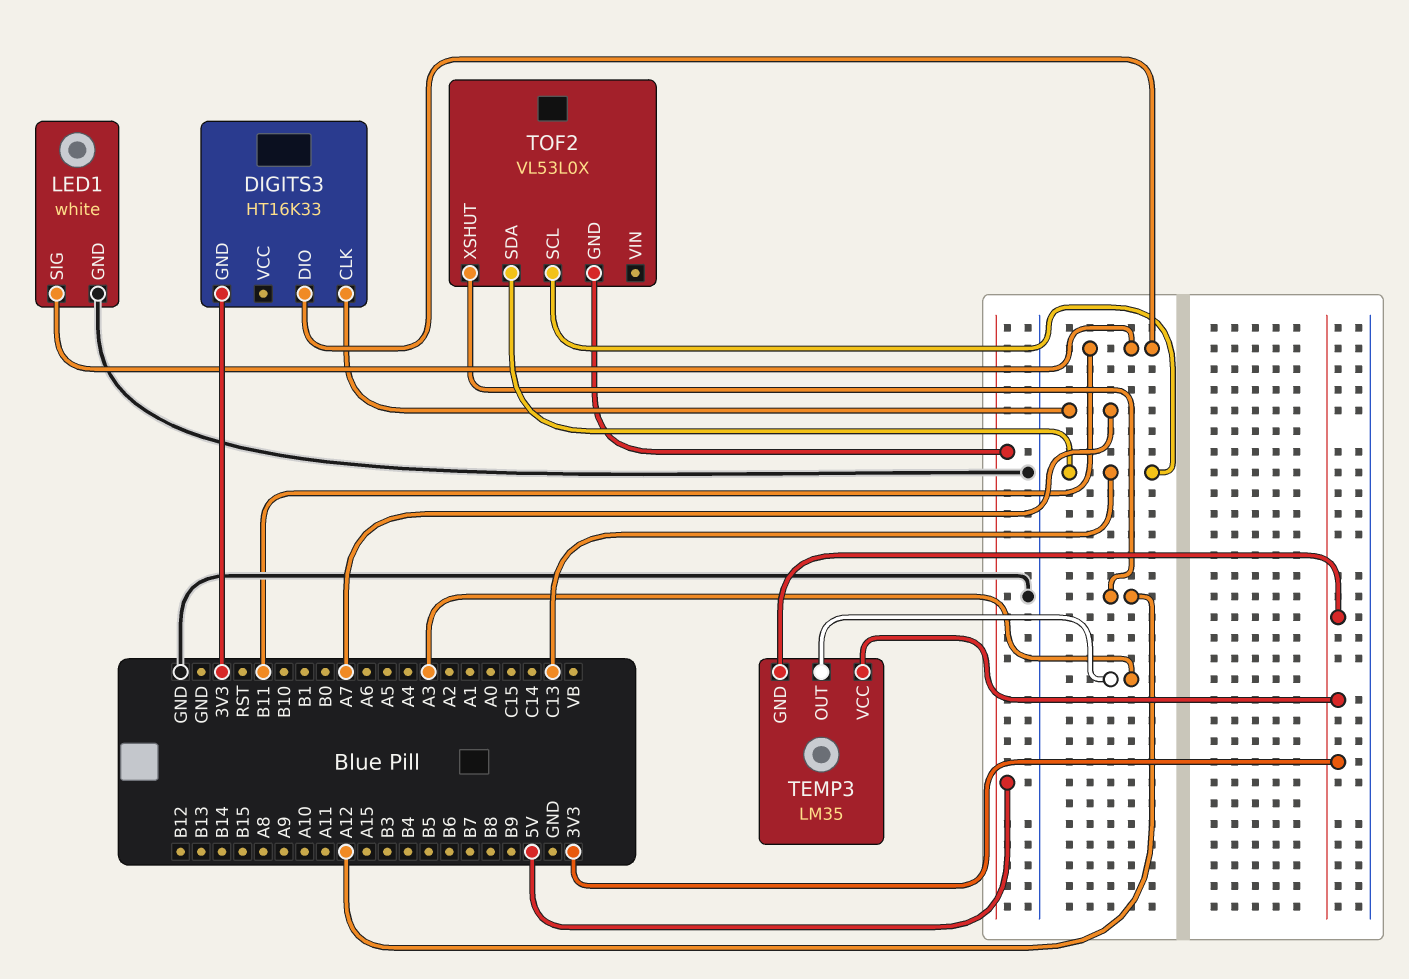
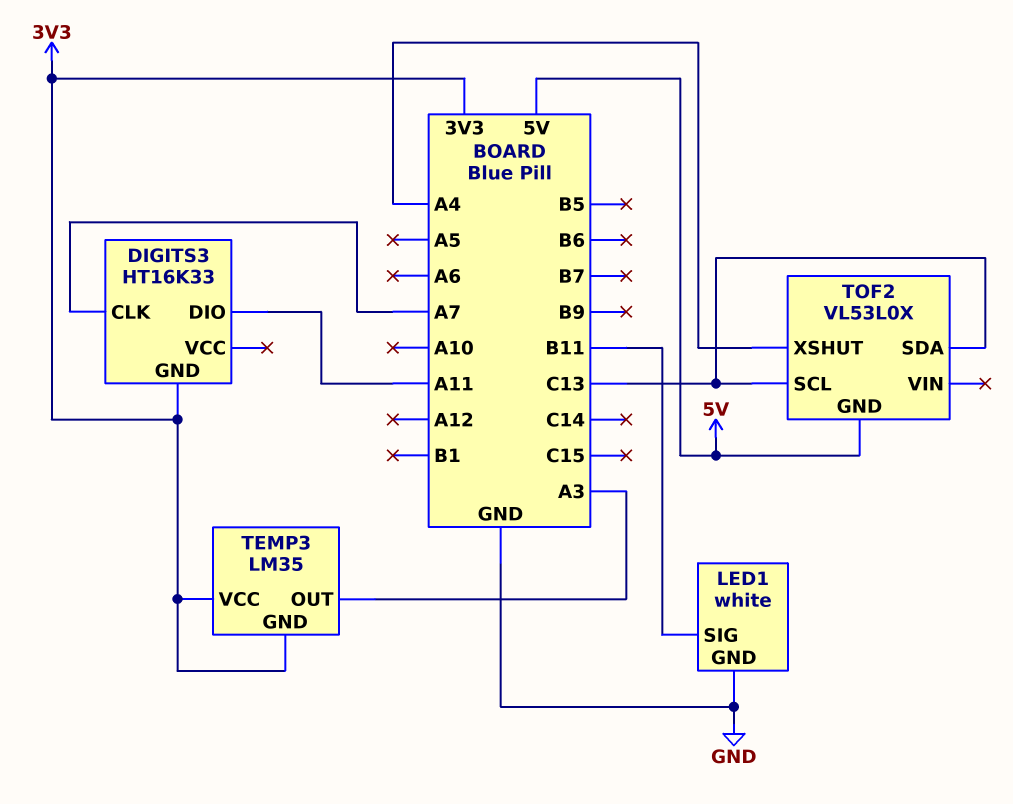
DIGITS3 pin DIO: B11 -> A11
TOF2 pin XSHUT: A12 -> A4

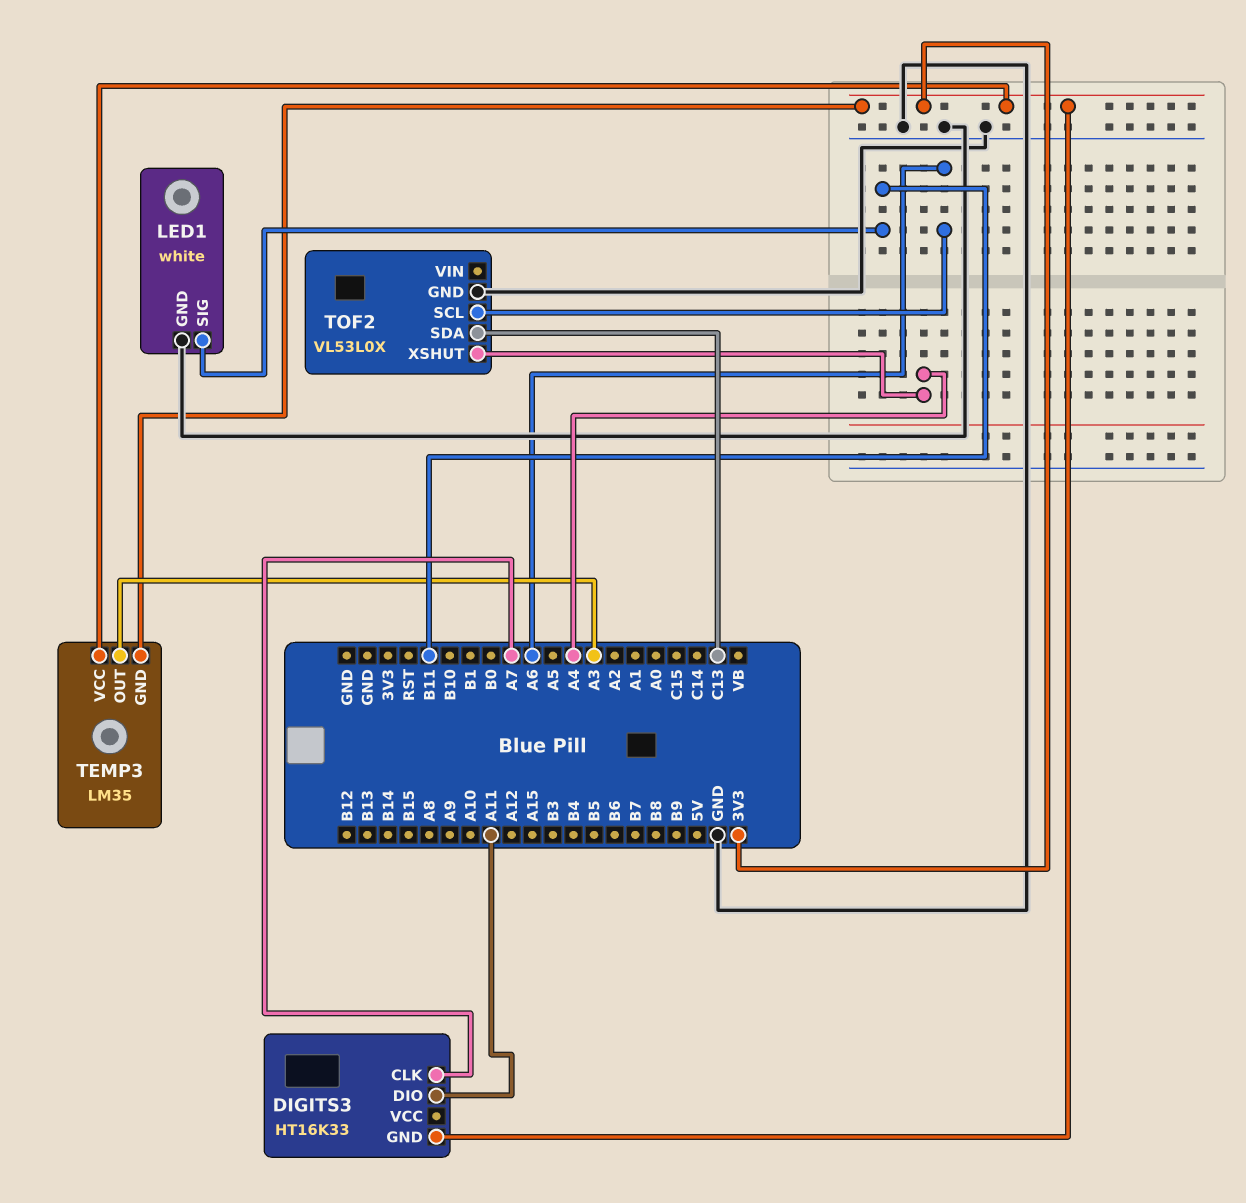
TOF2 pin GND: 5V -> GND
TOF2 pin SCL: C13 -> A6

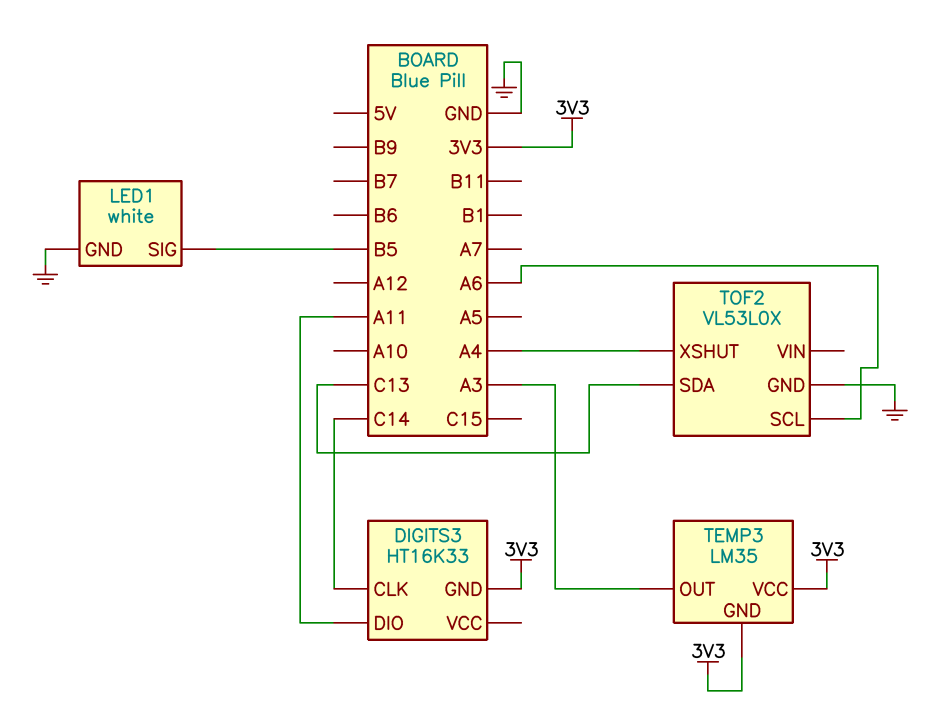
DIGITS3 pin CLK: A7 -> C14
LED1 pin SIG: B11 -> B5

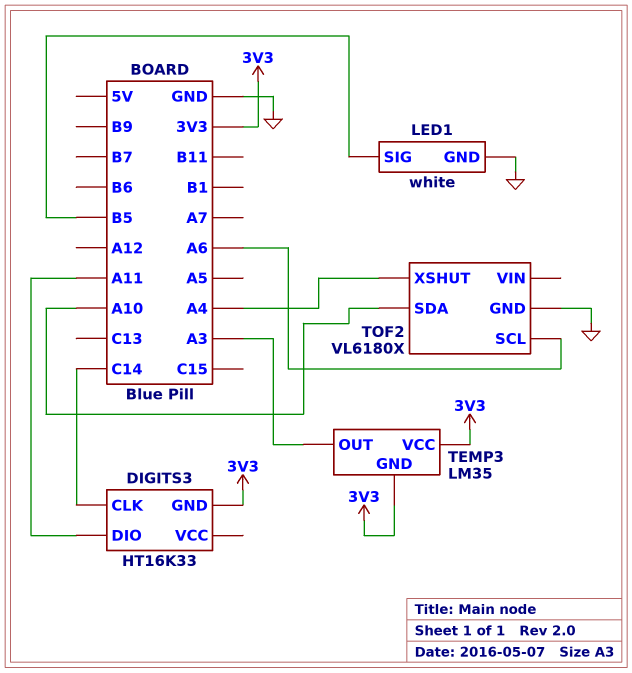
TOF2: VL53L0X -> VL6180X
TOF2 pin SDA: C13 -> A10

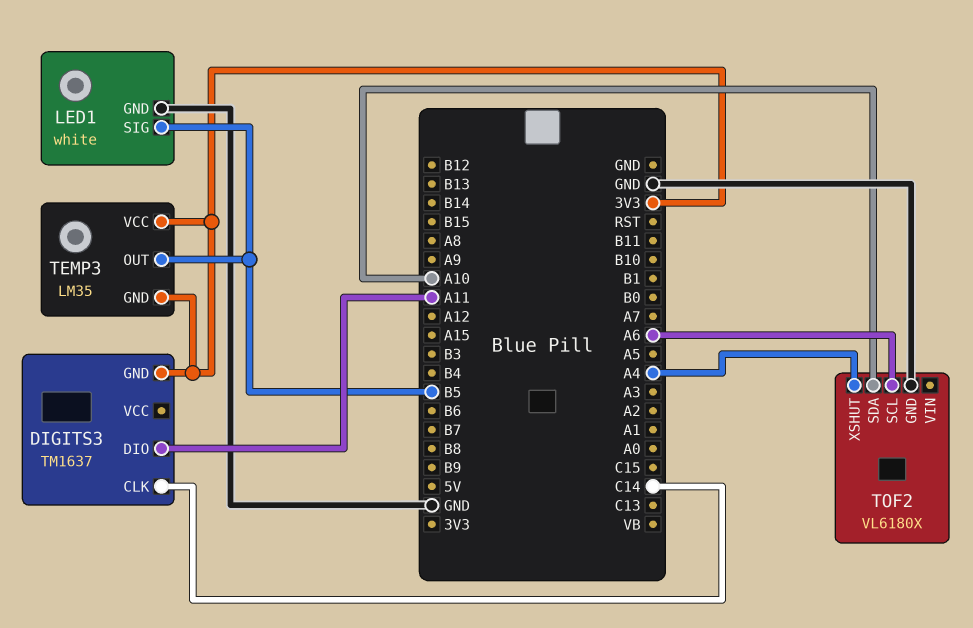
DIGITS3: HT16K33 -> TM1637
TEMP3 pin OUT: A3 -> B5

